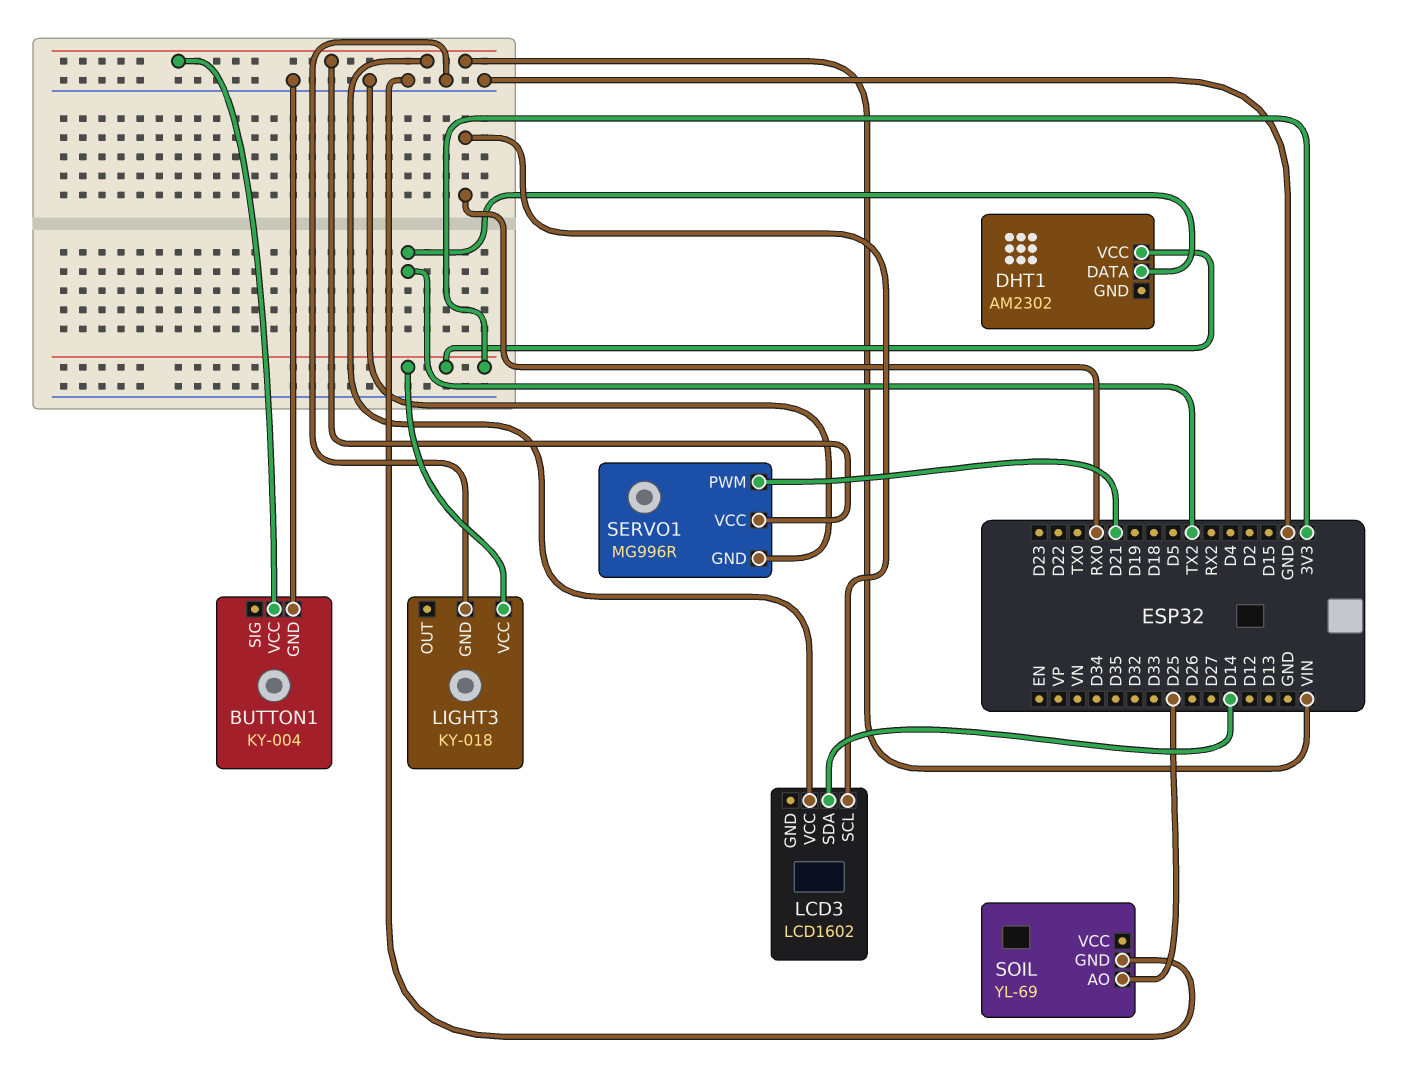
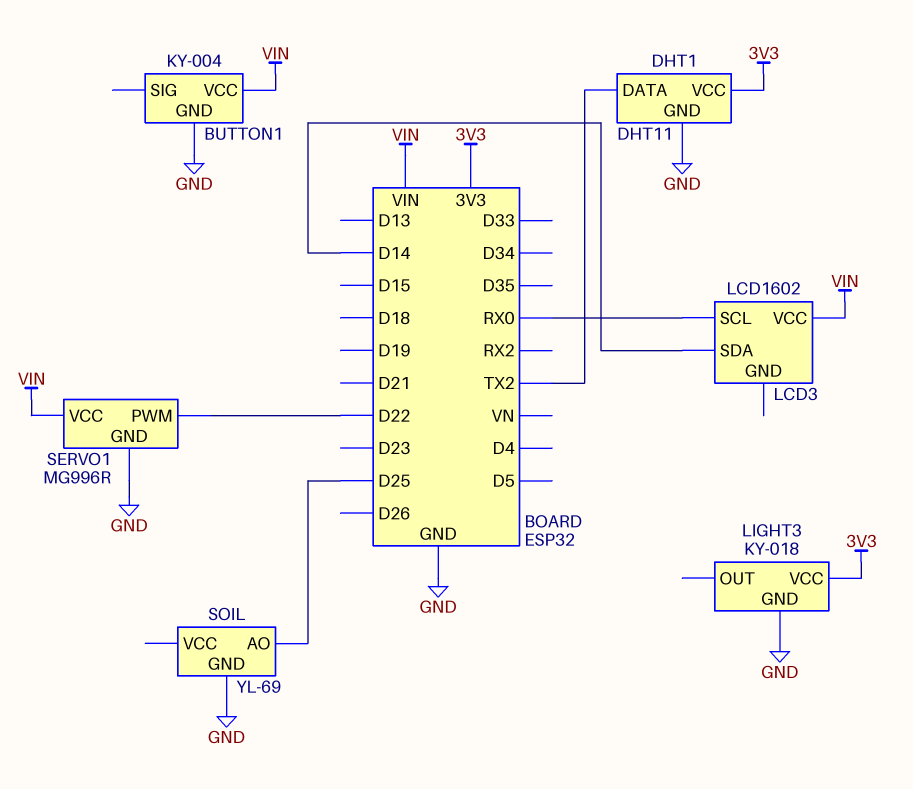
DHT1: AM2302 -> DHT11
DHT1 pin GND: none -> GND
SERVO1 pin PWM: D21 -> D22

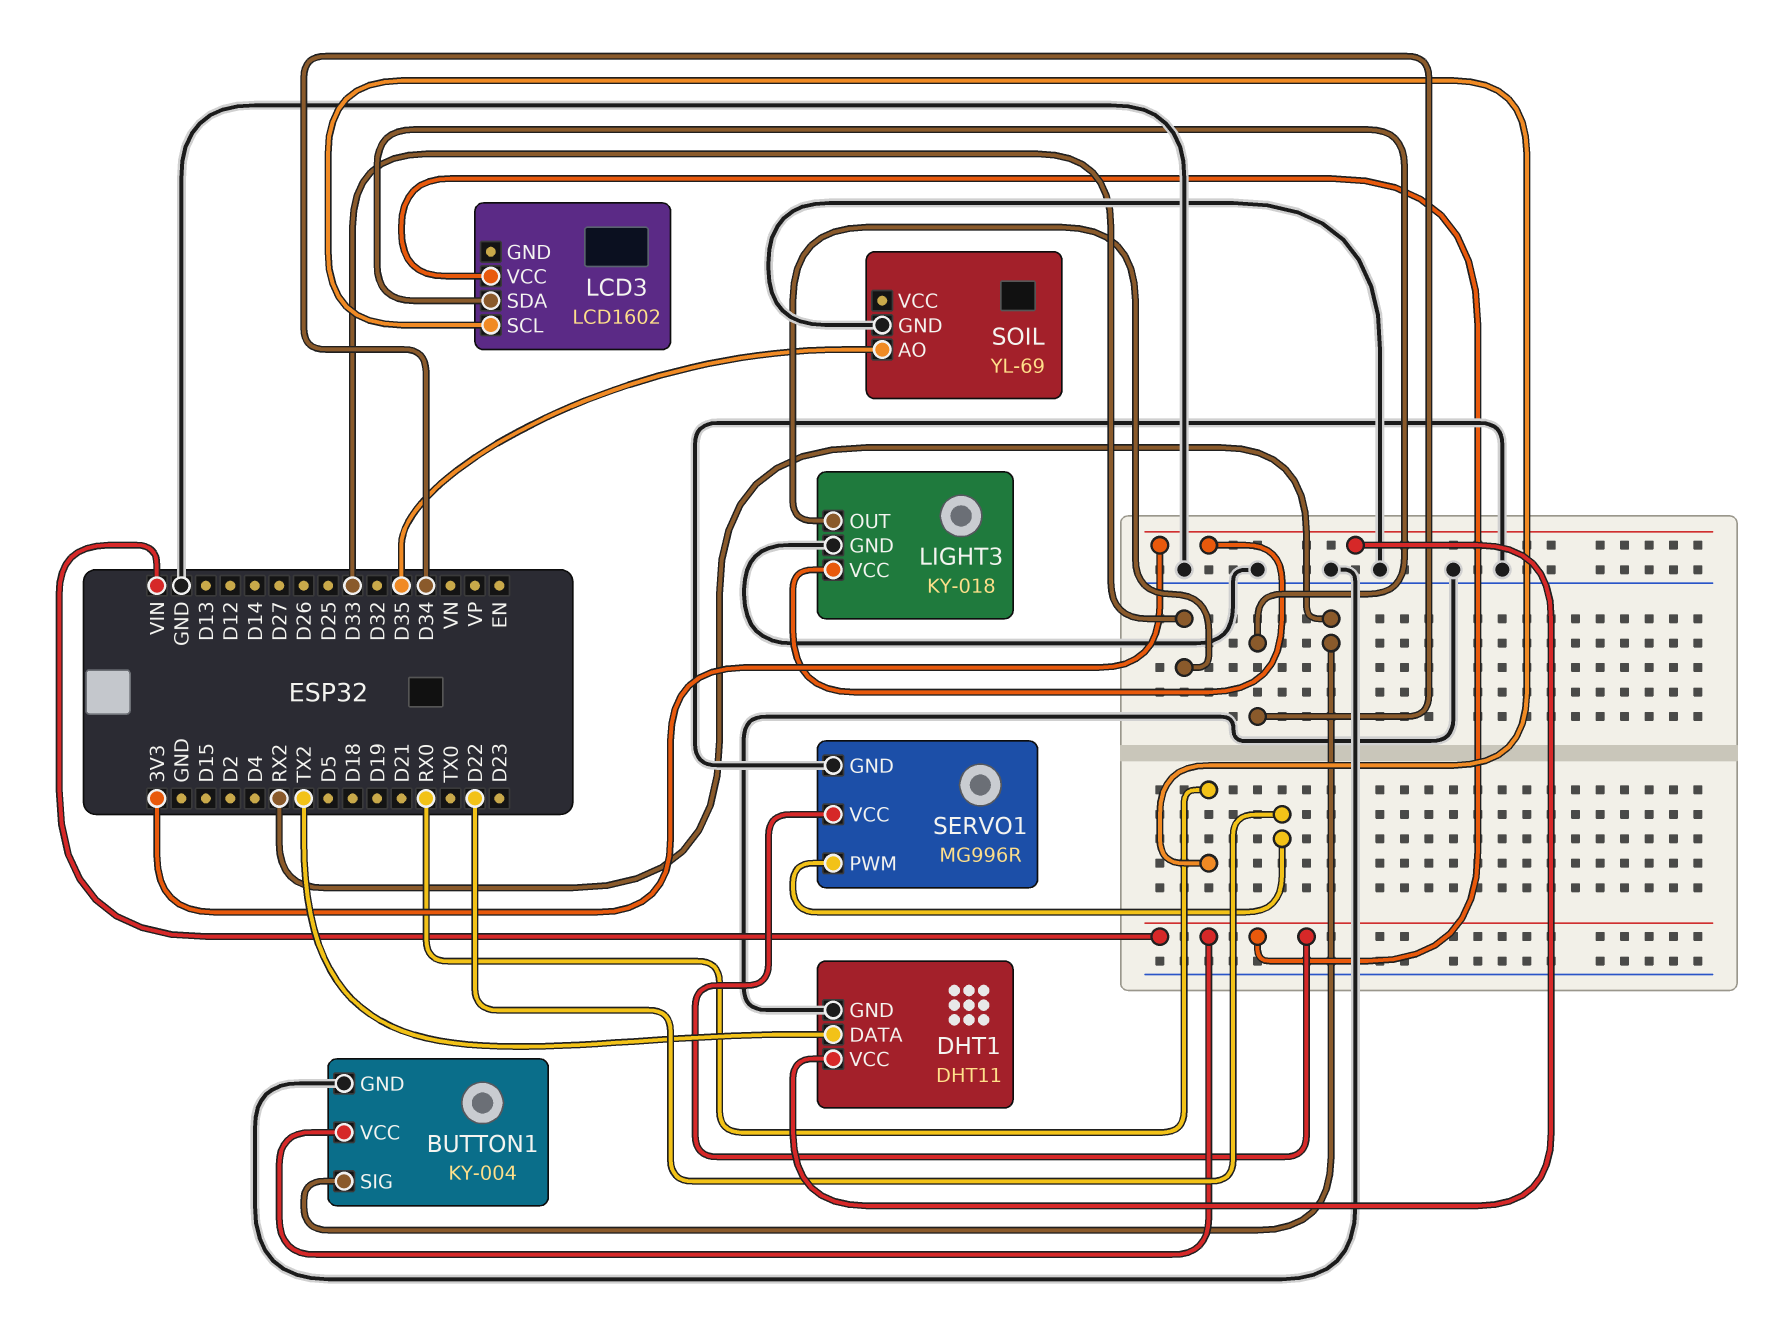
BUTTON1 pin SIG: none -> RX2
LCD3 pin SDA: D14 -> D34
LIGHT3 pin OUT: none -> D33
SOIL pin AO: D25 -> D35

